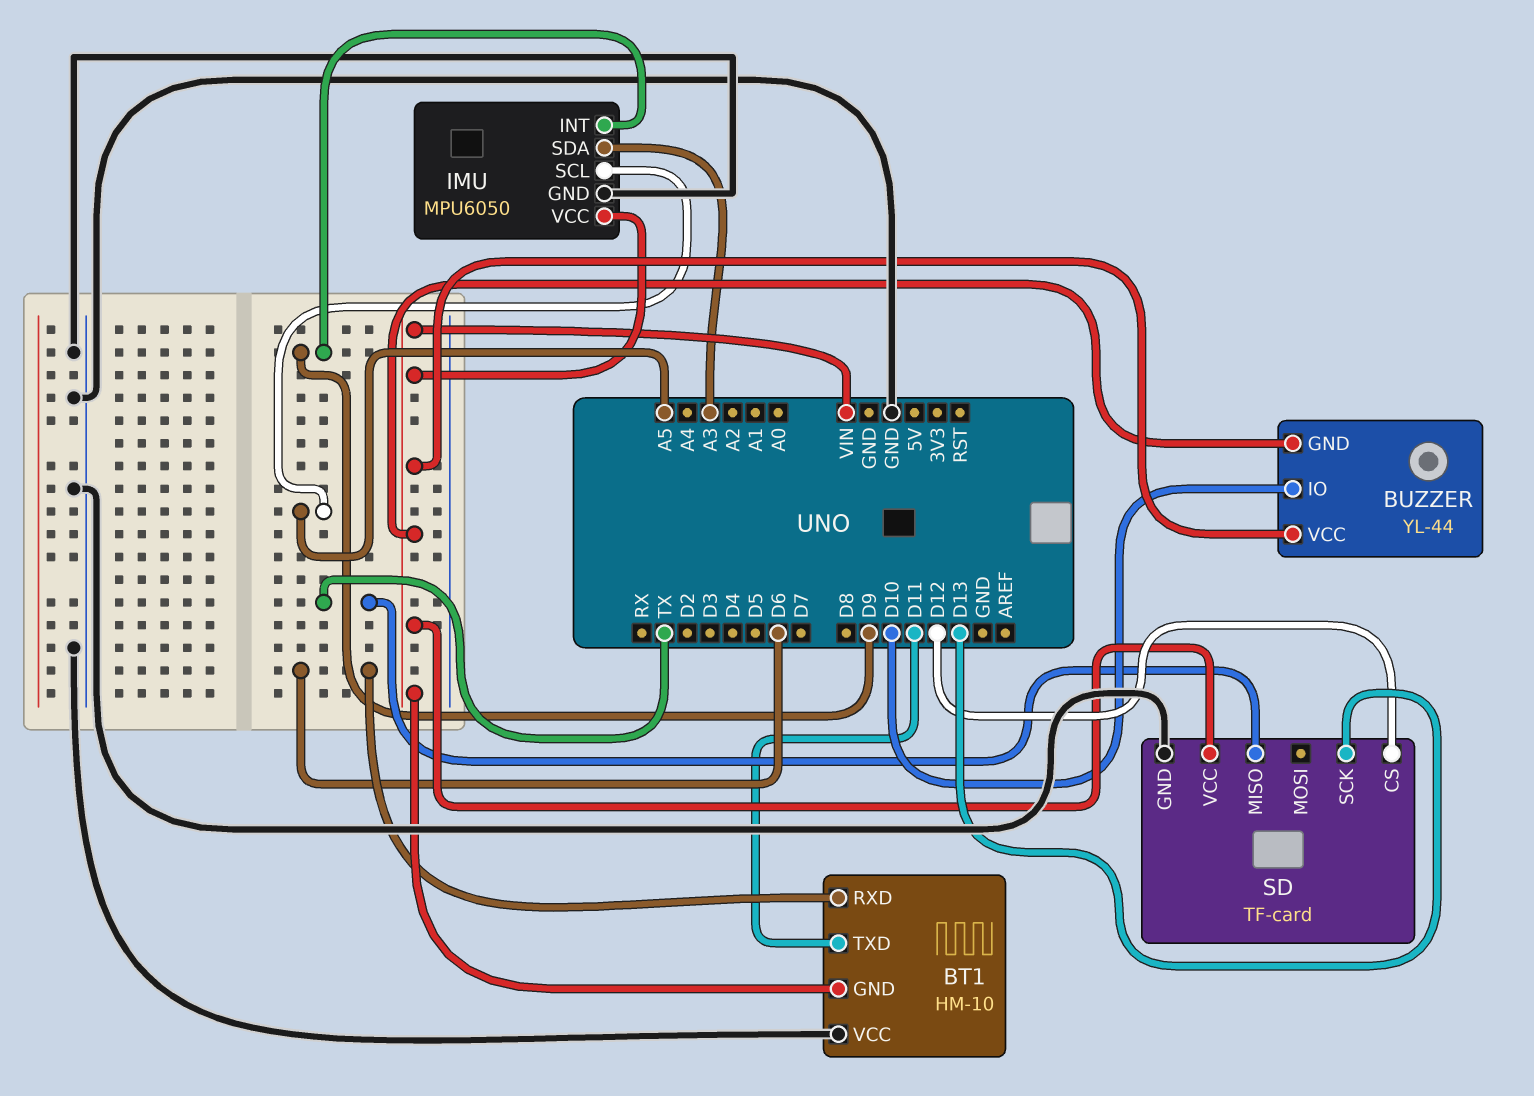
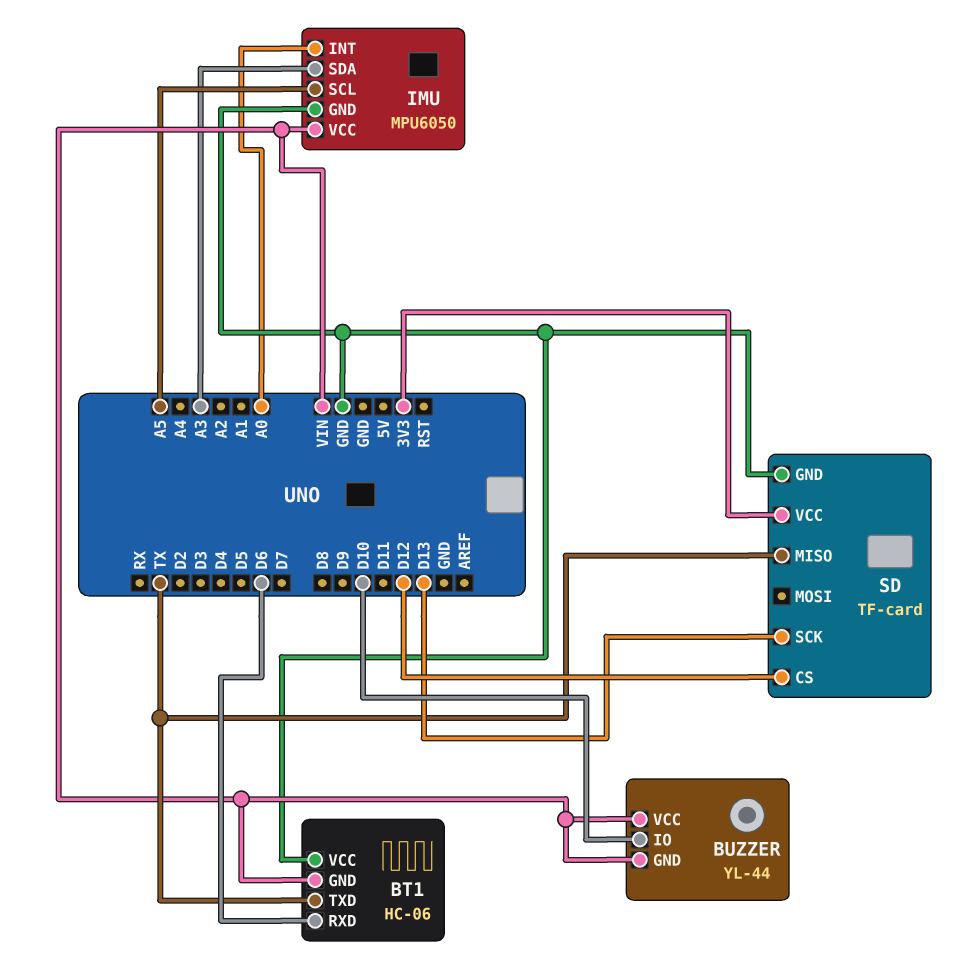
BT1: HM-10 -> HC-06
BT1 pin TXD: D11 -> TX
IMU pin INT: D9 -> A0
SD pin VCC: VIN -> 3V3

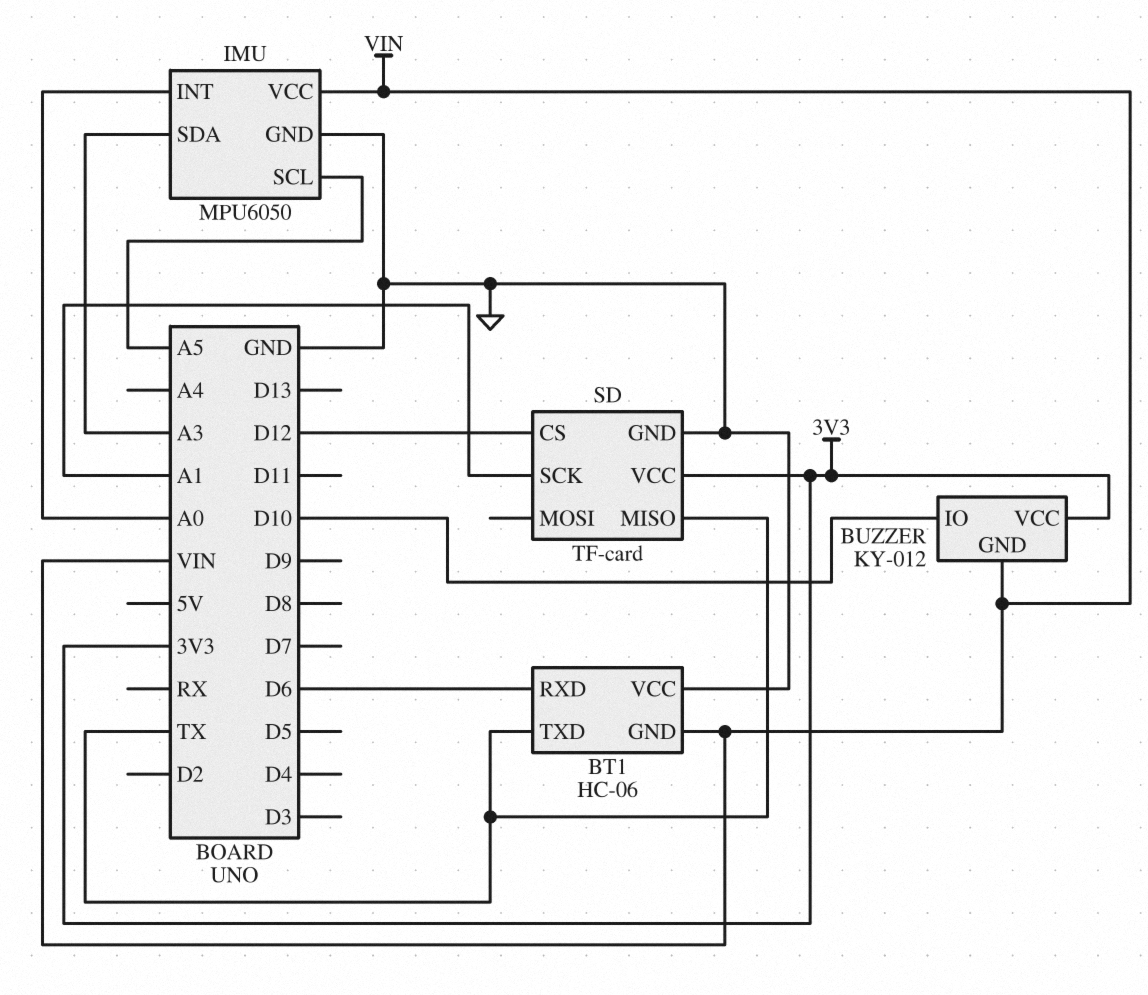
BUZZER: YL-44 -> KY-012
BUZZER pin VCC: VIN -> 3V3
SD pin SCK: D13 -> A1

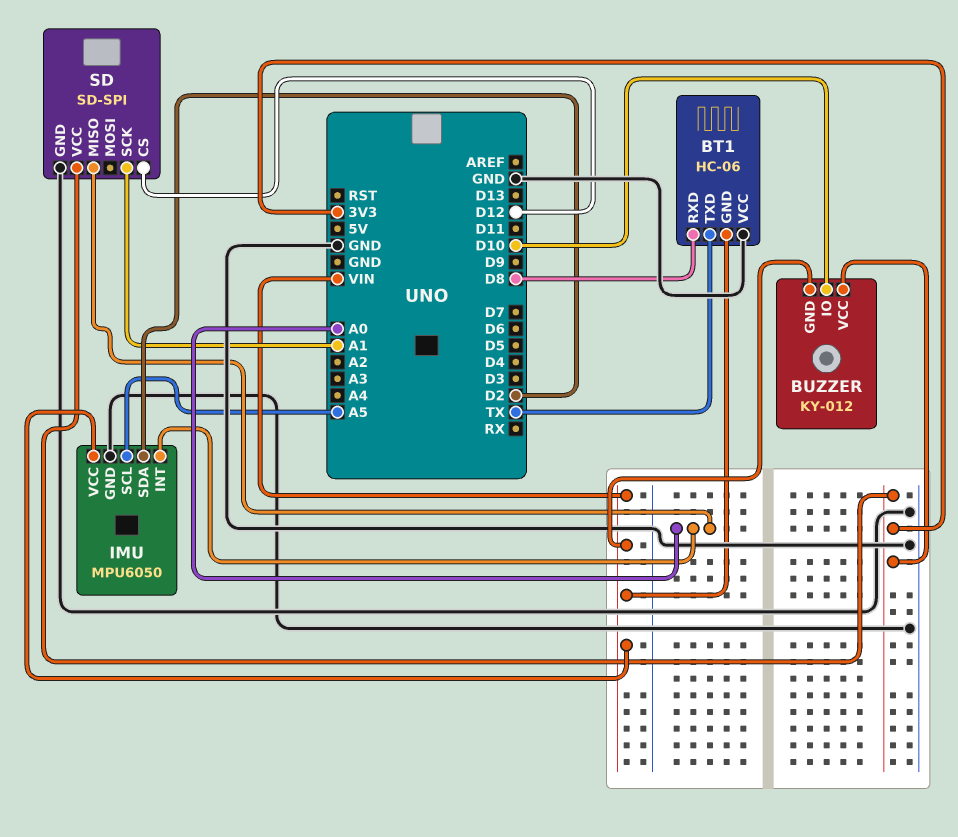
BT1 pin RXD: D6 -> D8
IMU pin SDA: A3 -> D2
SD: TF-card -> SD-SPI
SD pin MISO: TX -> A0

